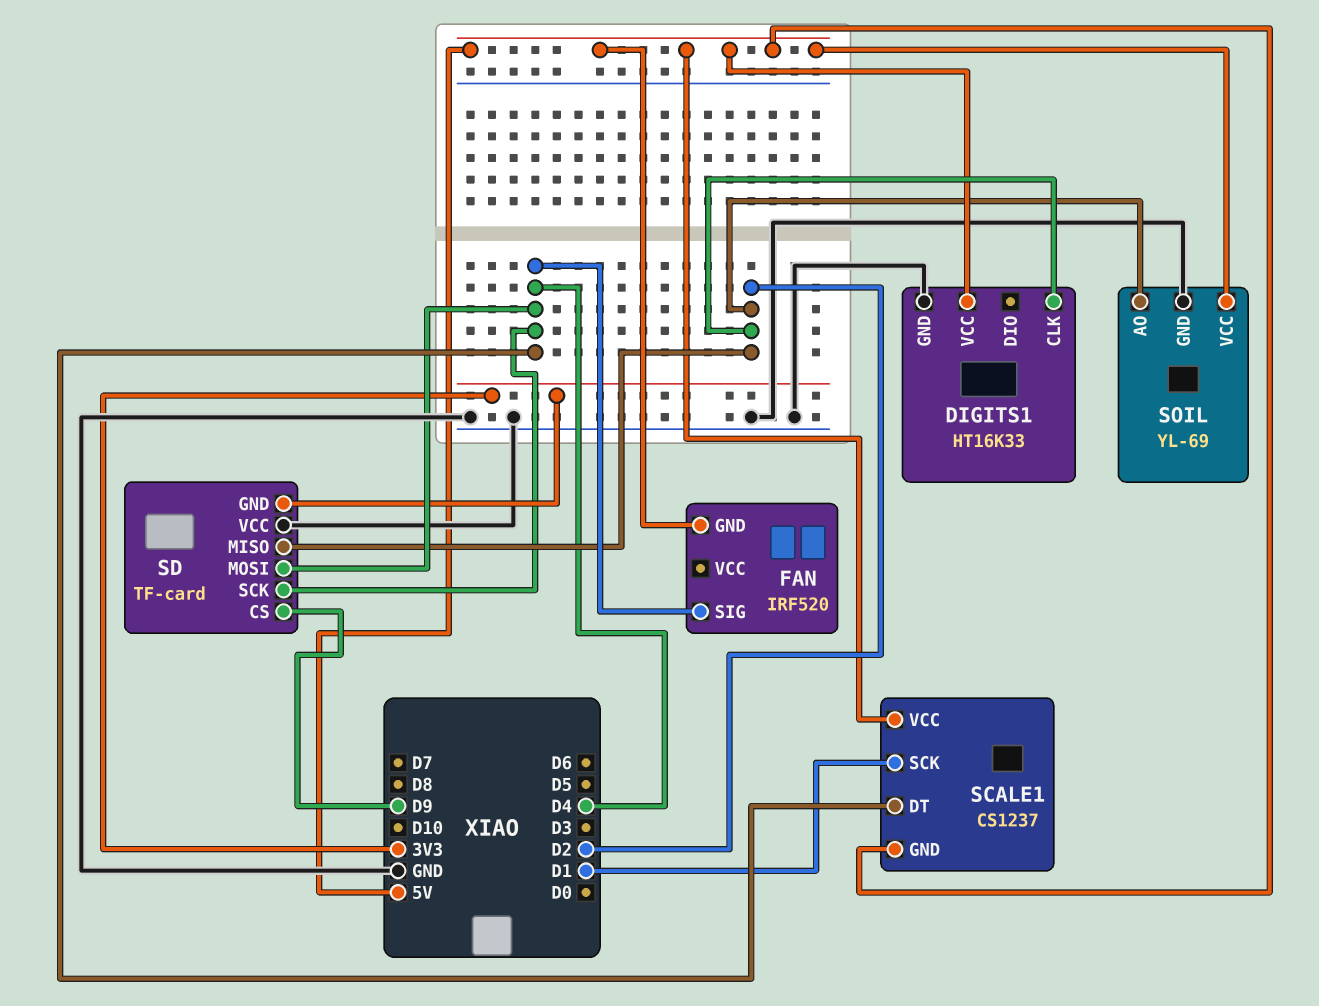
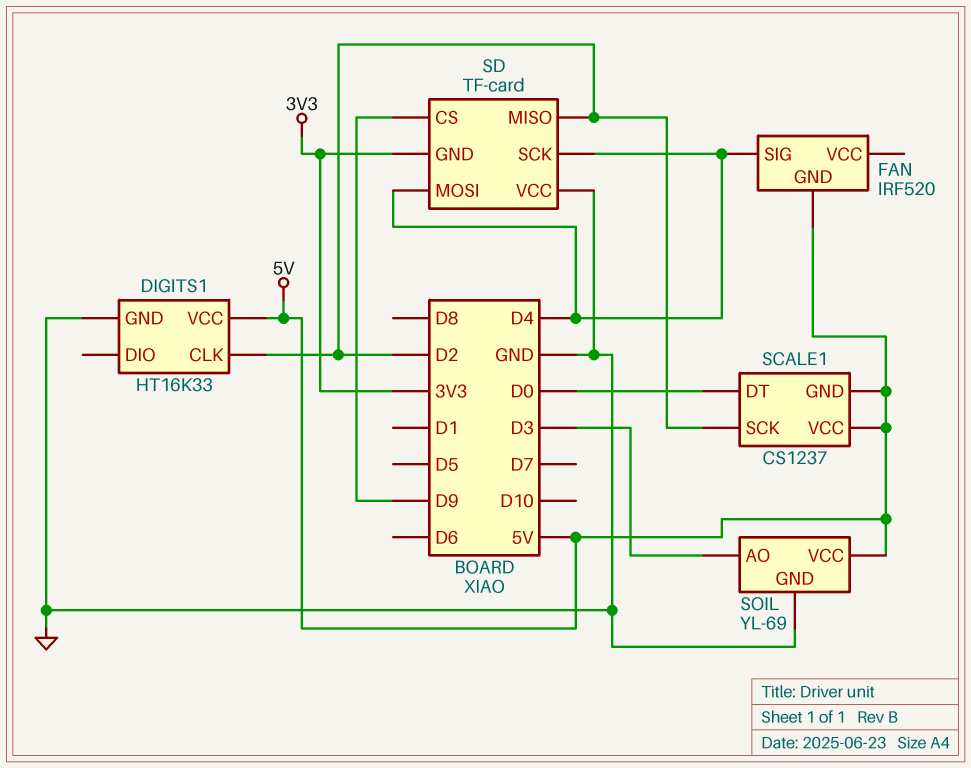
SCALE1 pin DT: D4 -> D0
SCALE1 pin SCK: D1 -> D2
SOIL pin AO: D2 -> D3

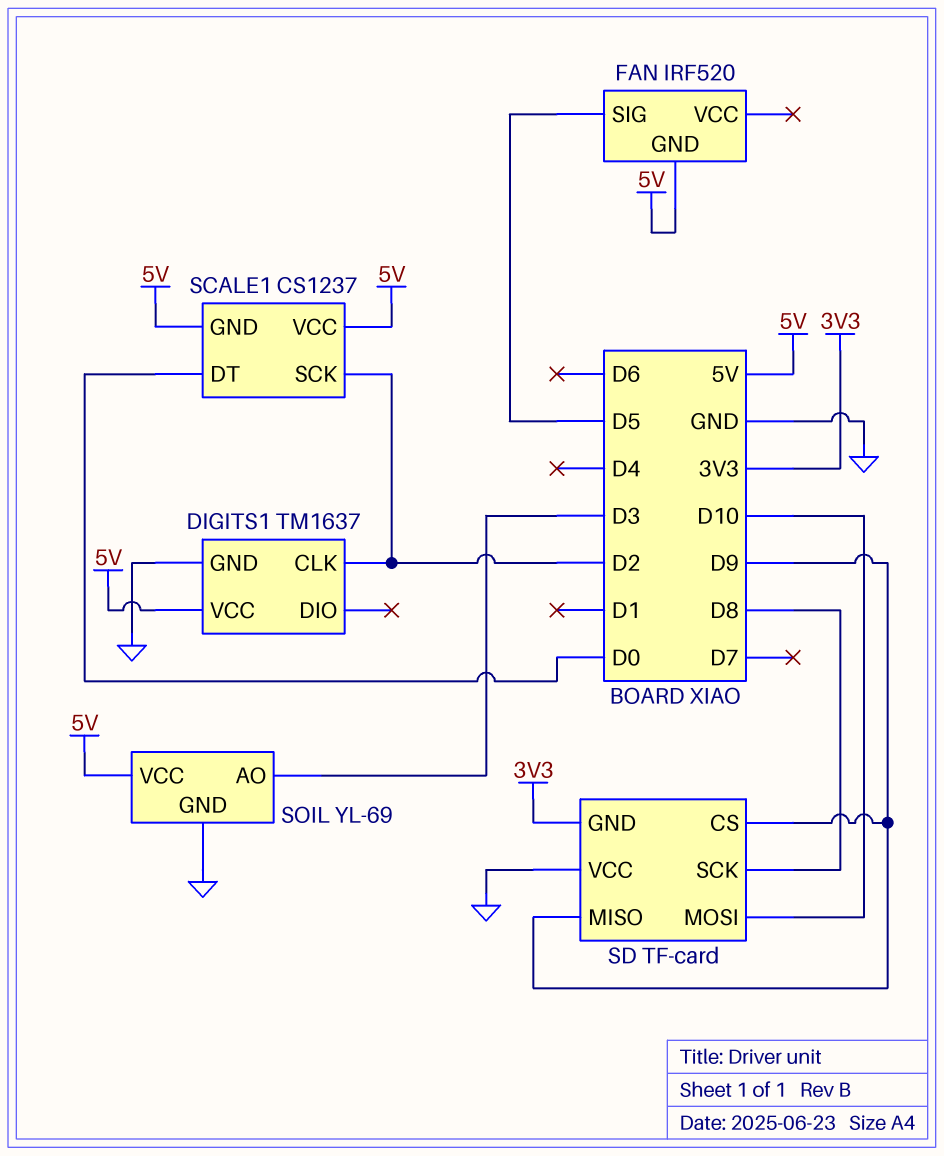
DIGITS1: HT16K33 -> TM1637
FAN pin SIG: D4 -> D5
SD pin MISO: D2 -> D9
SD pin MOSI: D4 -> D10
SD pin SCK: D4 -> D8

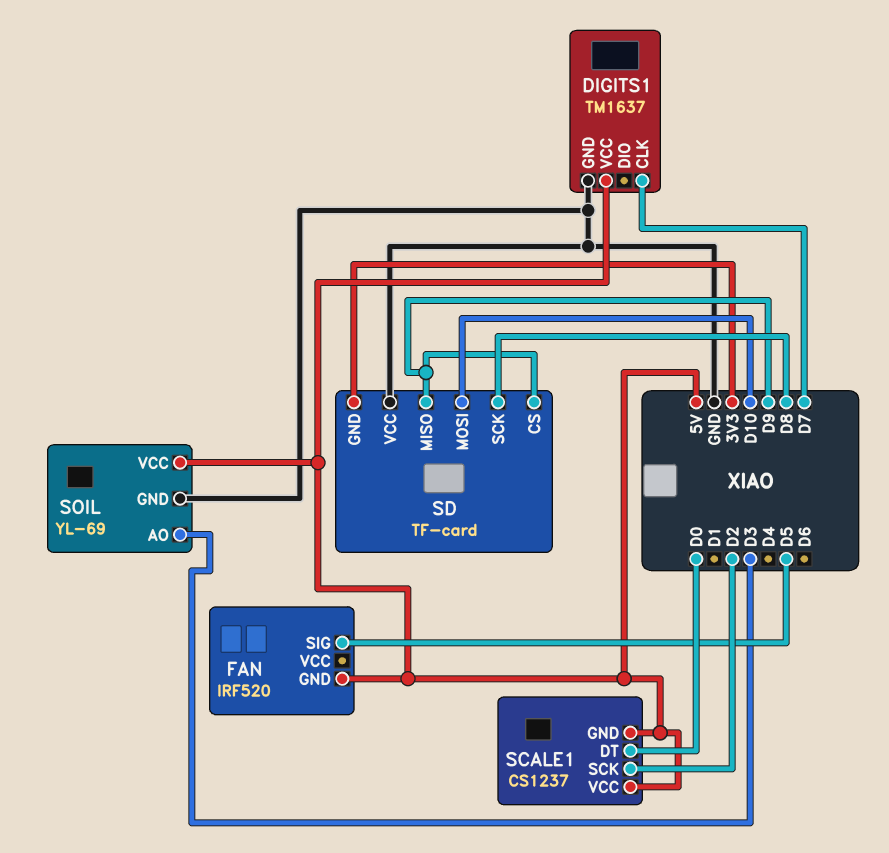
DIGITS1 pin CLK: D2 -> D7

